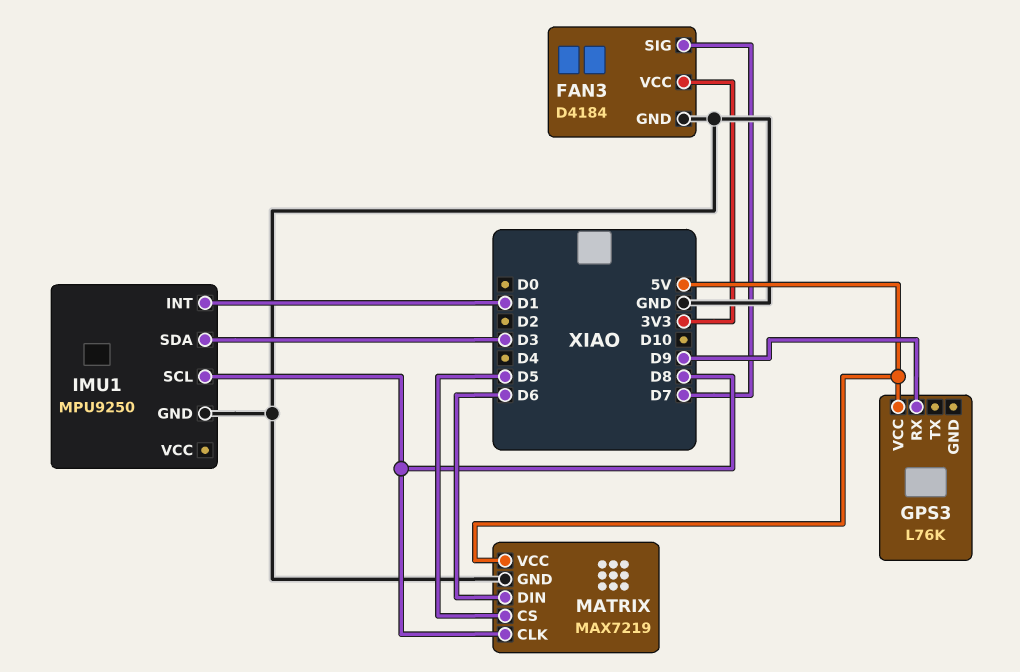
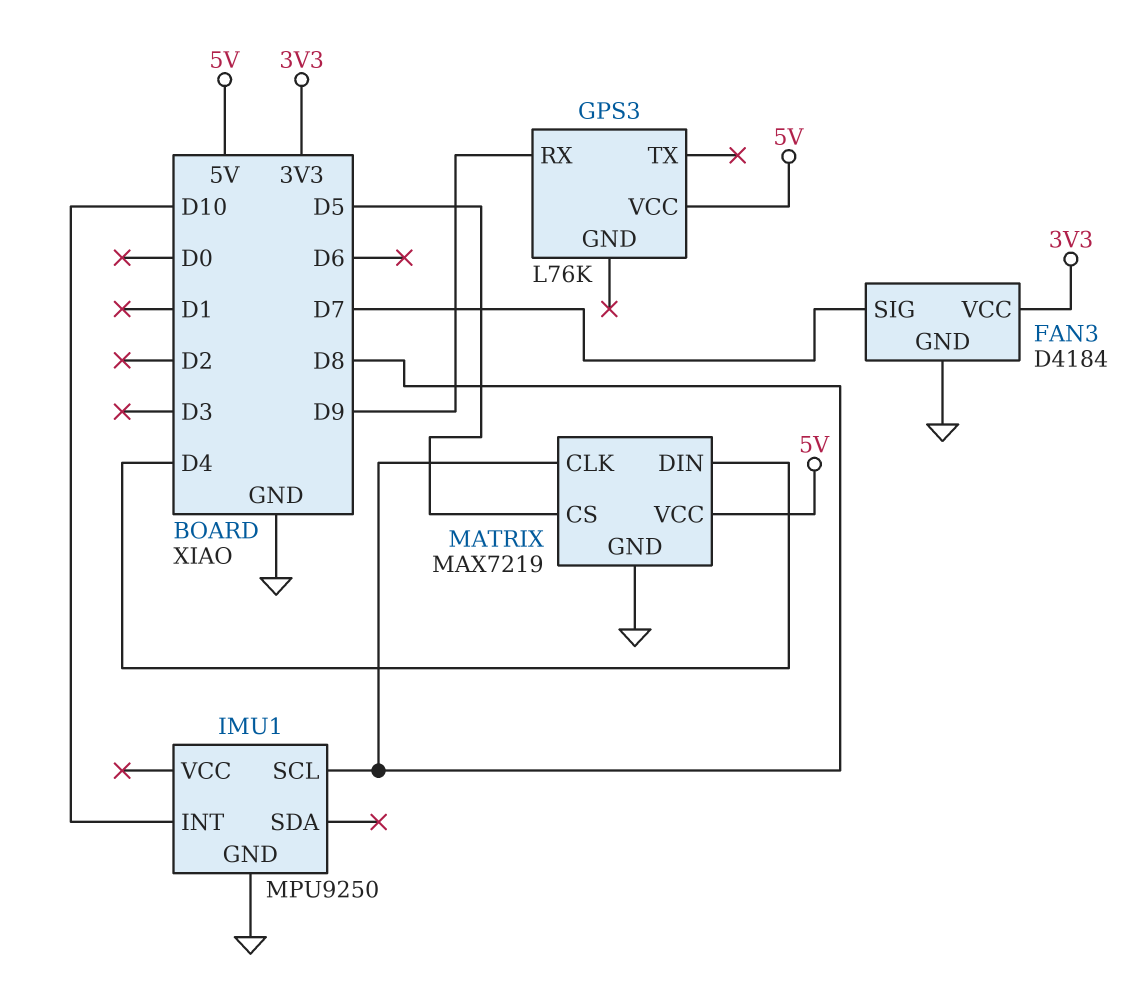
IMU1 pin INT: D1 -> D10
IMU1 pin SDA: D3 -> none
MATRIX pin DIN: D6 -> D4

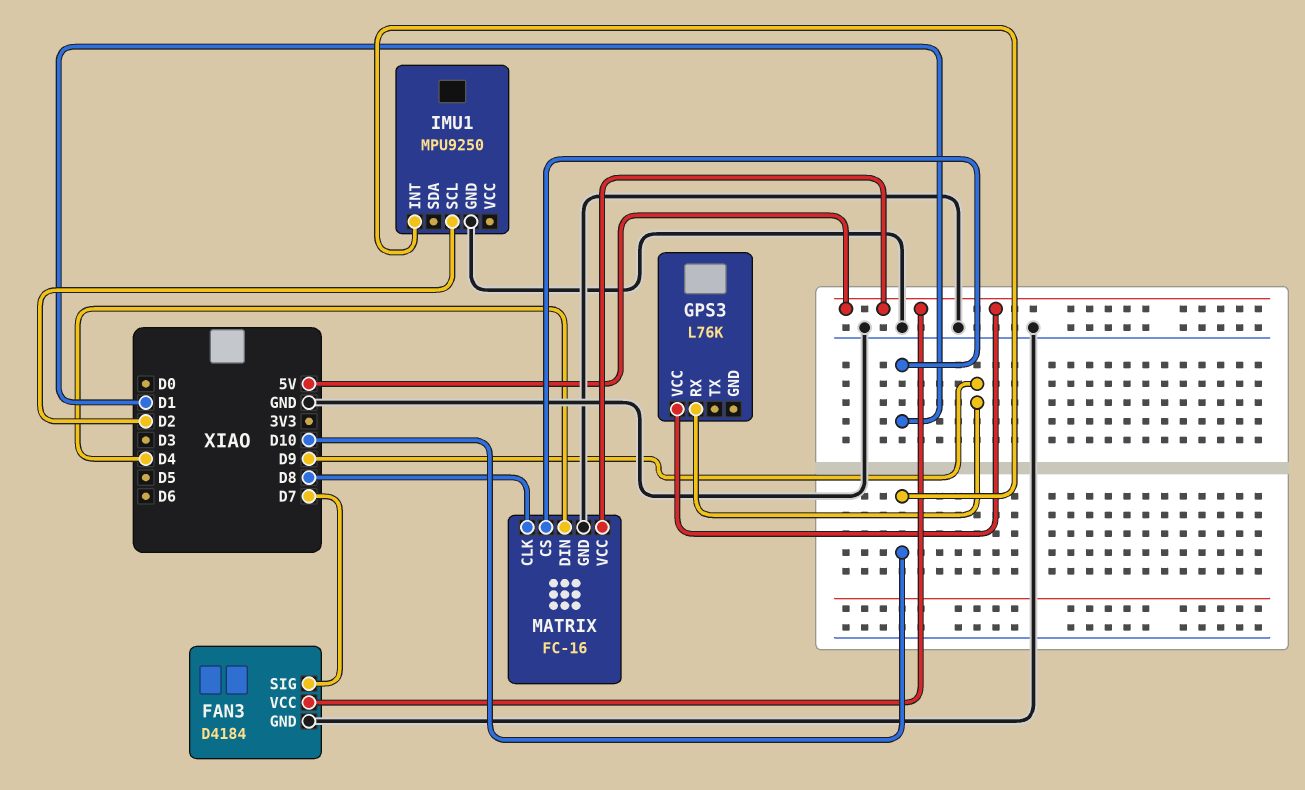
FAN3 pin VCC: 3V3 -> 5V
IMU1 pin SCL: D8 -> D2
MATRIX: MAX7219 -> FC-16
MATRIX pin CS: D5 -> D1

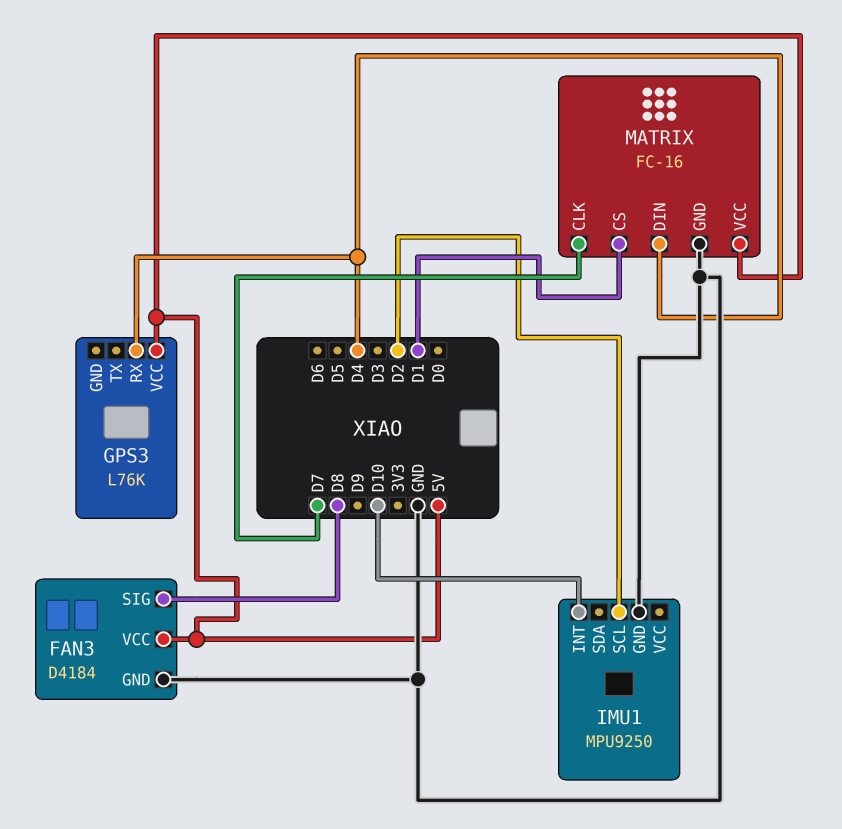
FAN3 pin SIG: D7 -> D8
GPS3 pin RX: D9 -> D4
MATRIX pin CLK: D8 -> D7

